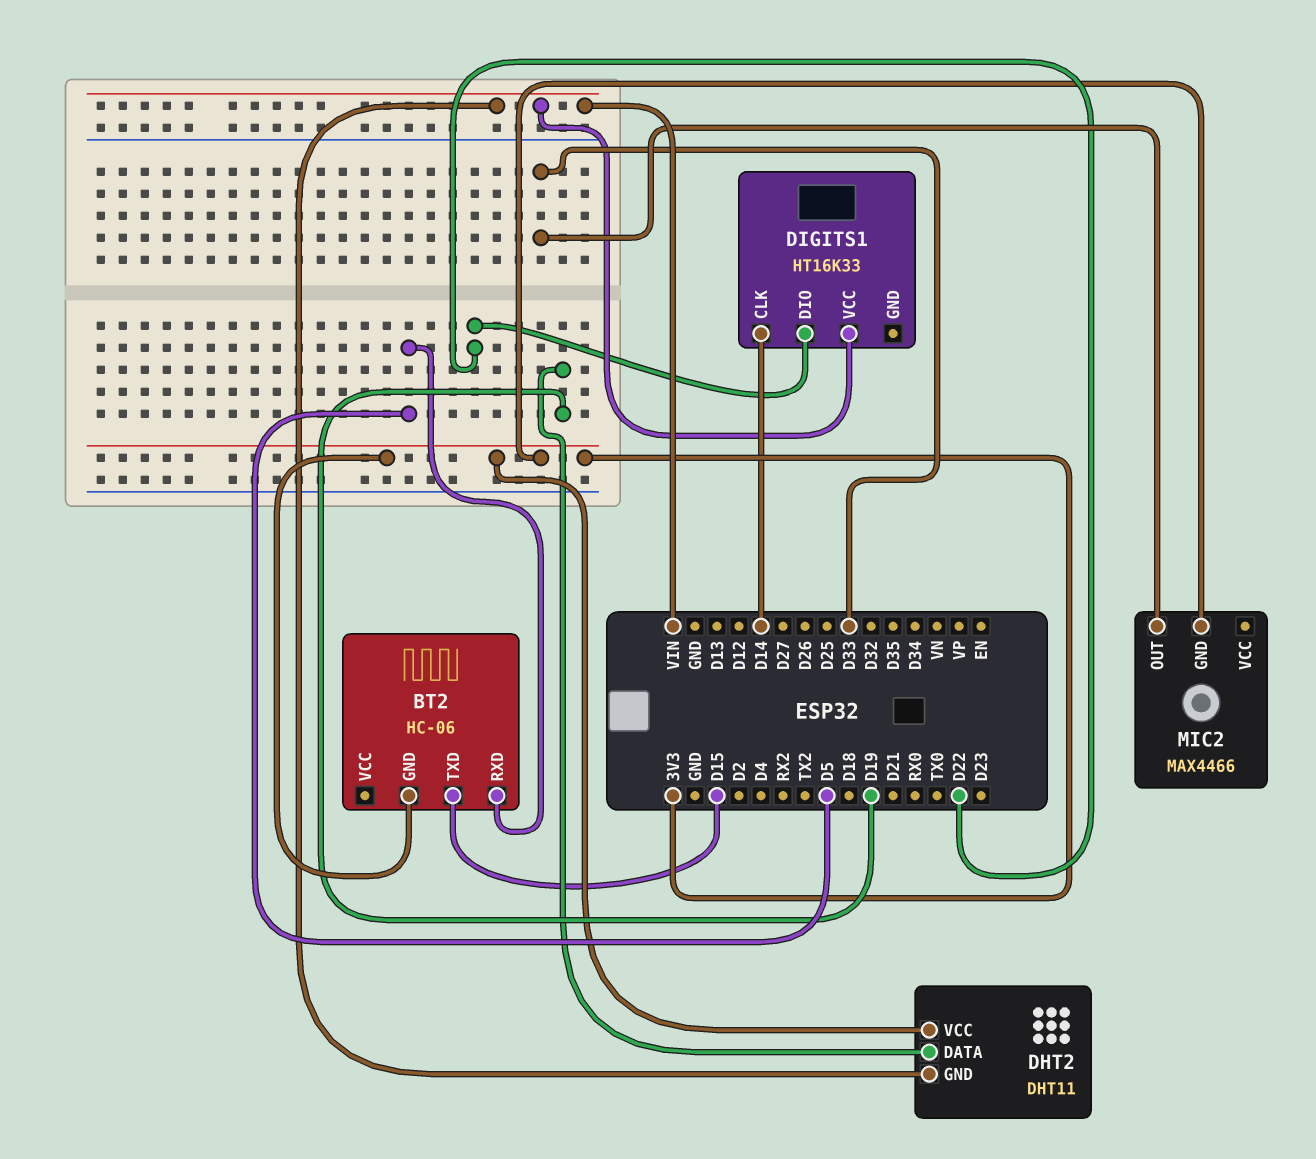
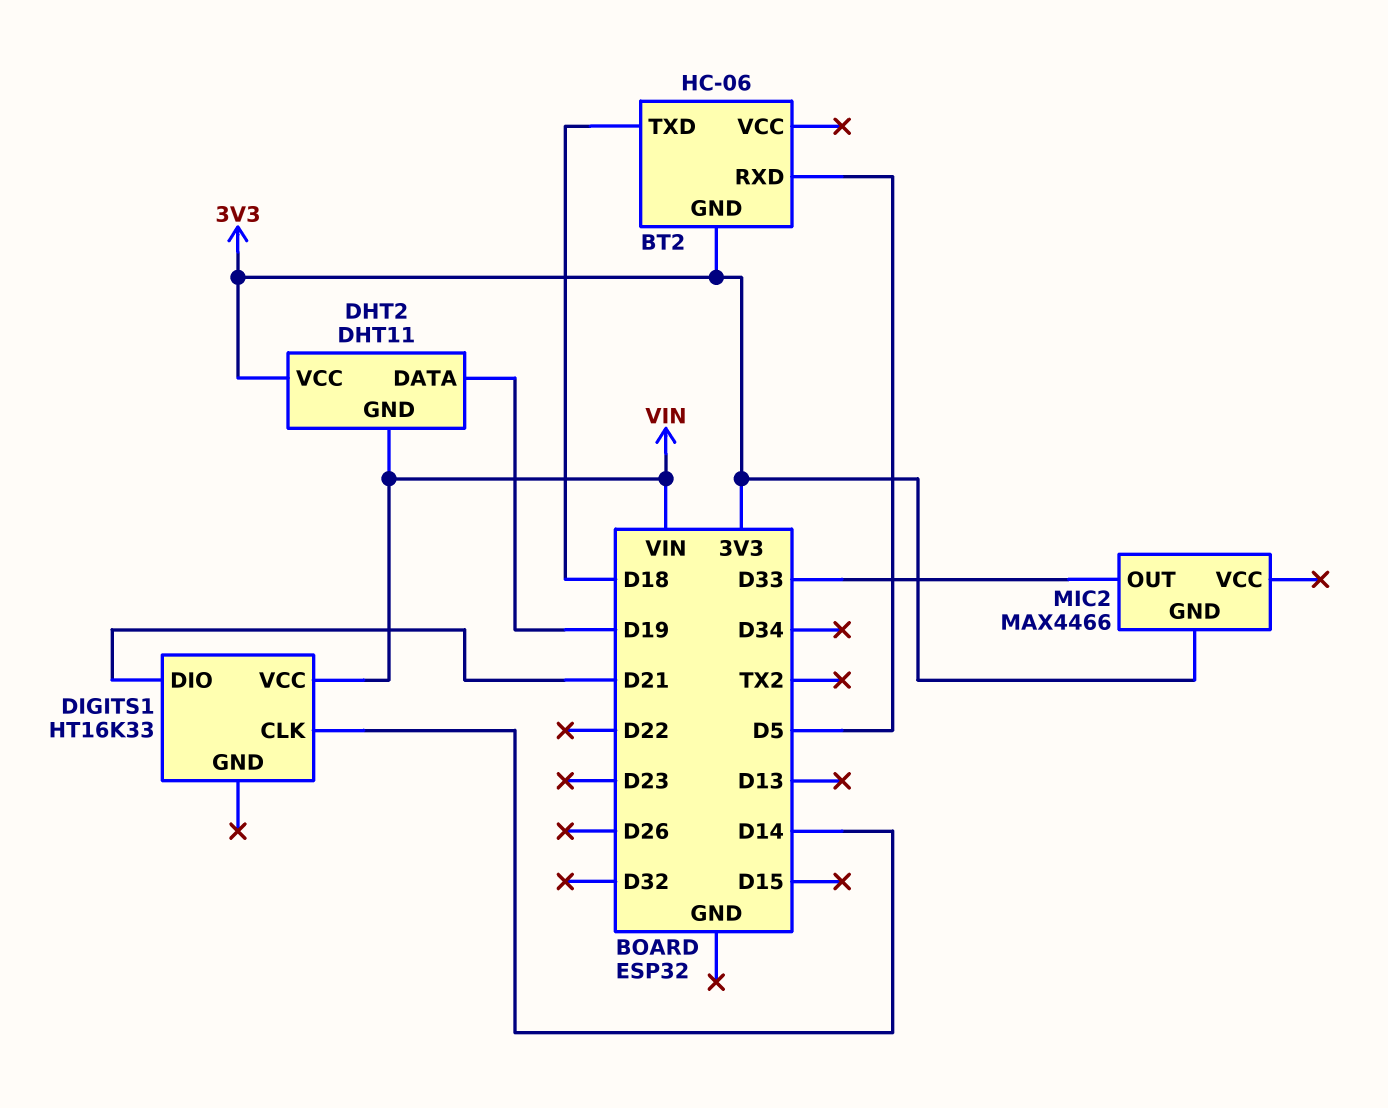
BT2 pin TXD: D15 -> D18
DIGITS1 pin DIO: D22 -> D21

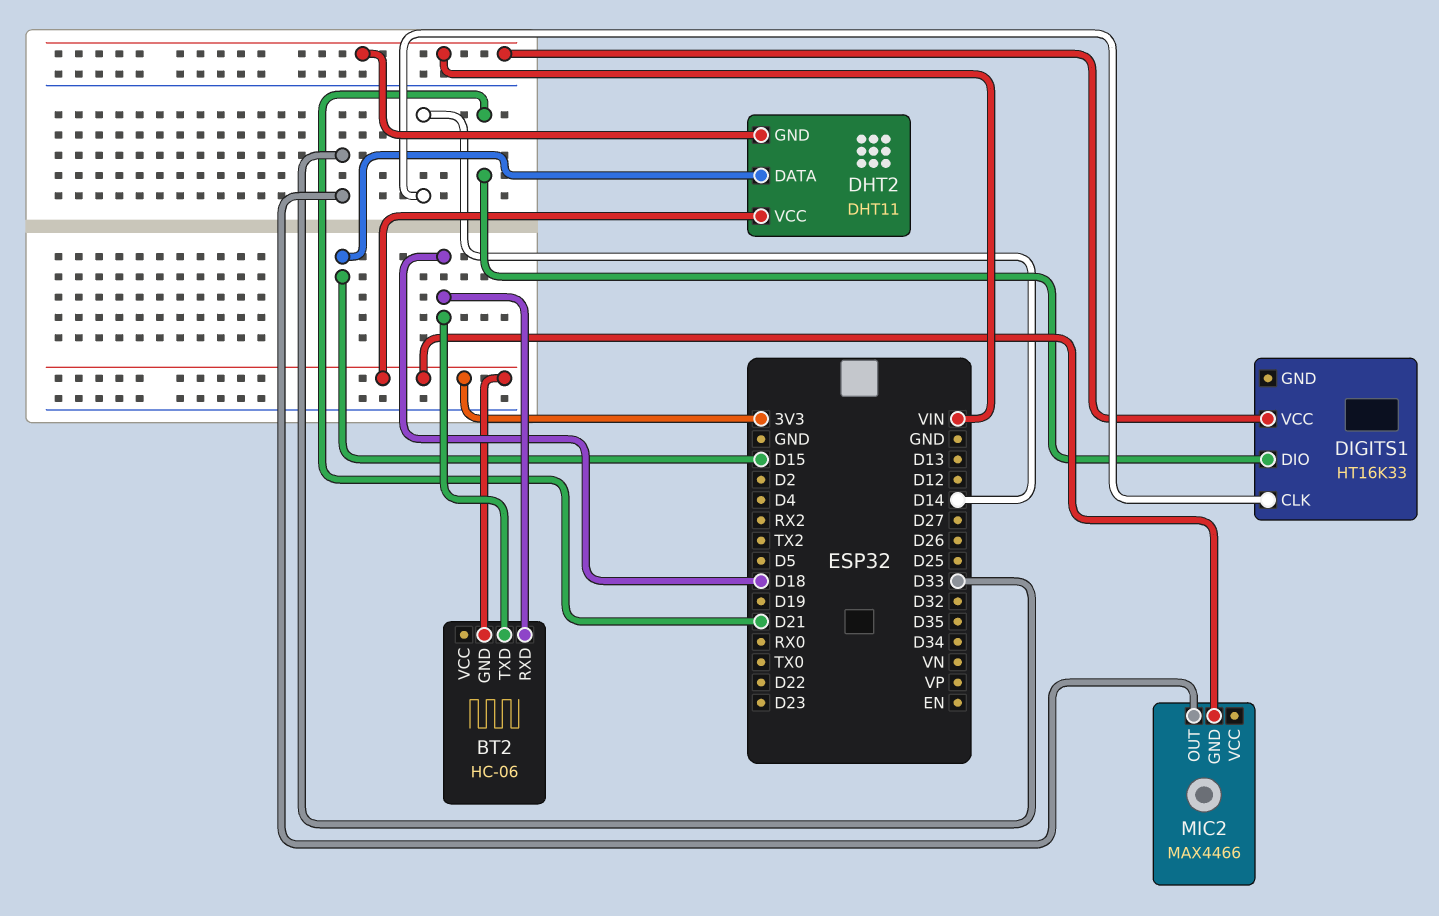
BT2 pin RXD: D5 -> D18
DHT2 pin DATA: D19 -> D15

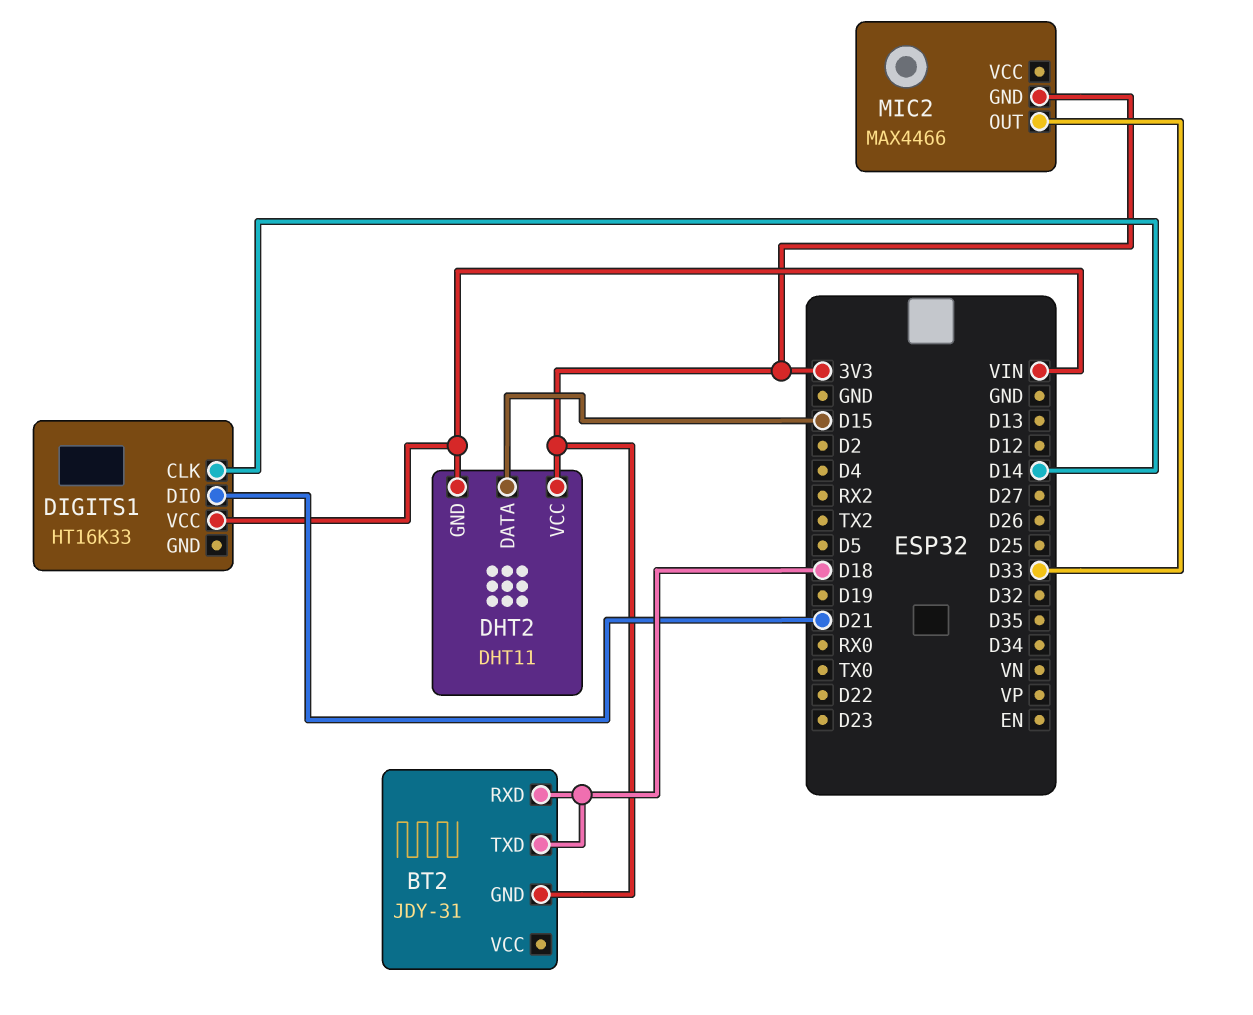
BT2: HC-06 -> JDY-31

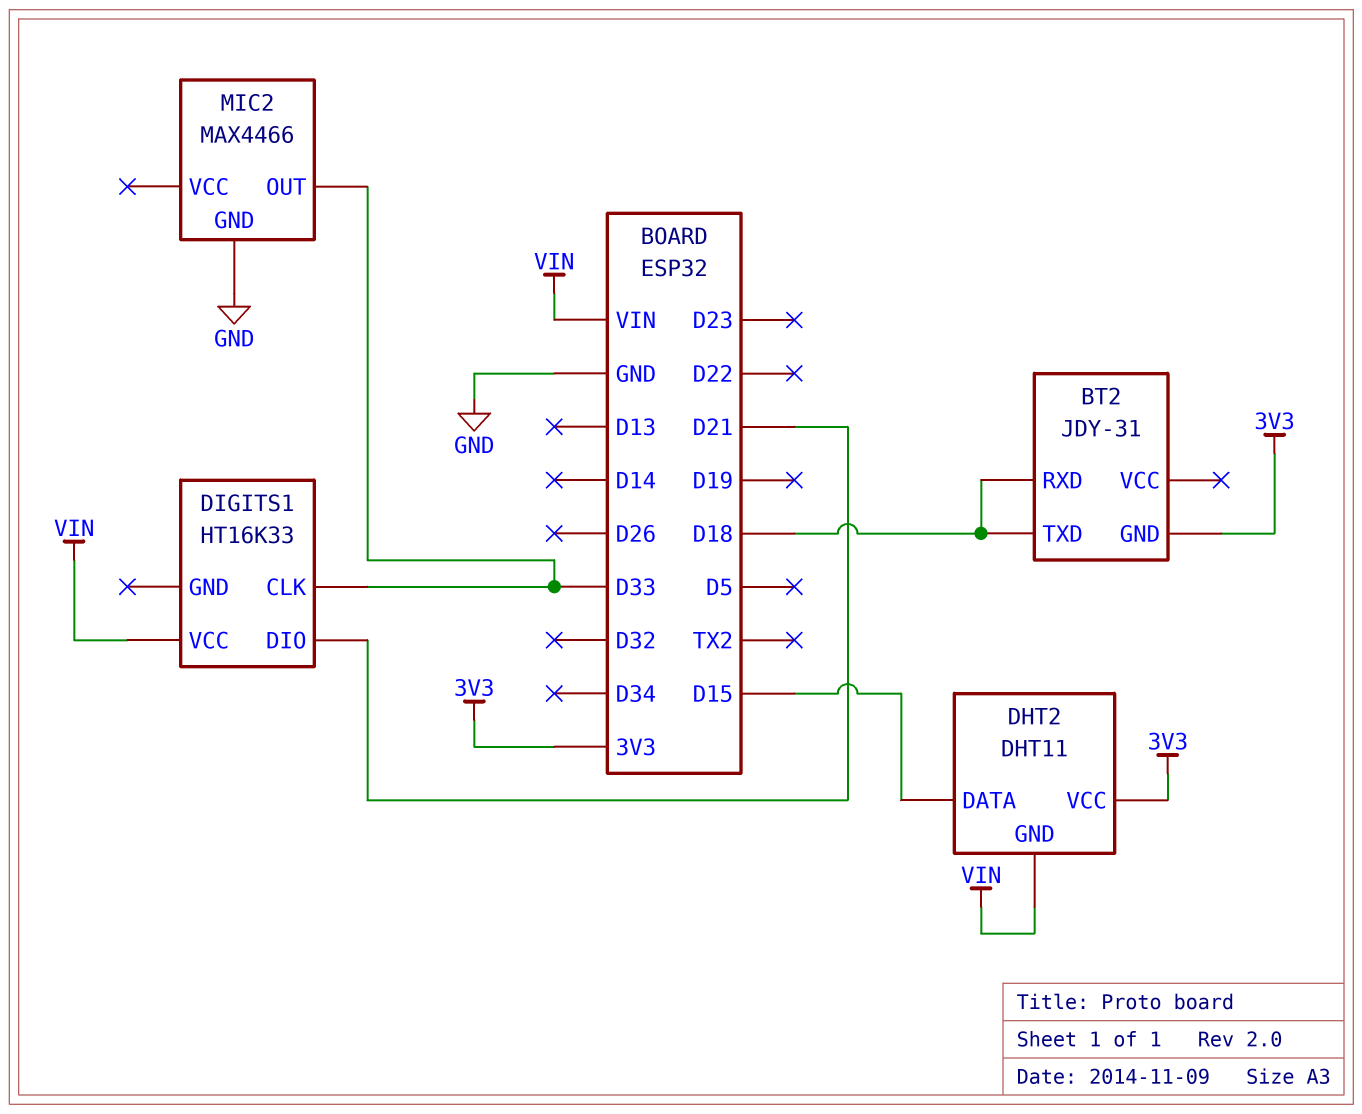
DIGITS1 pin CLK: D14 -> D33
MIC2 pin GND: 3V3 -> GND

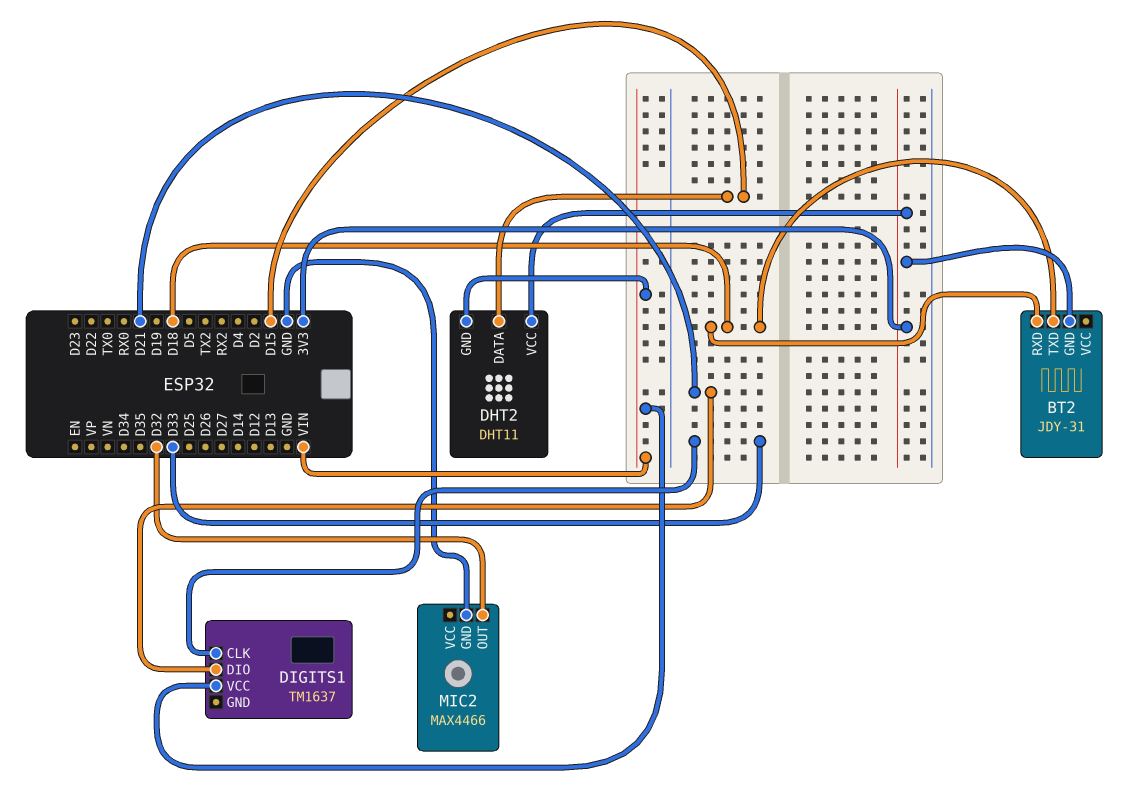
DIGITS1: HT16K33 -> TM1637
MIC2 pin OUT: D33 -> D32

